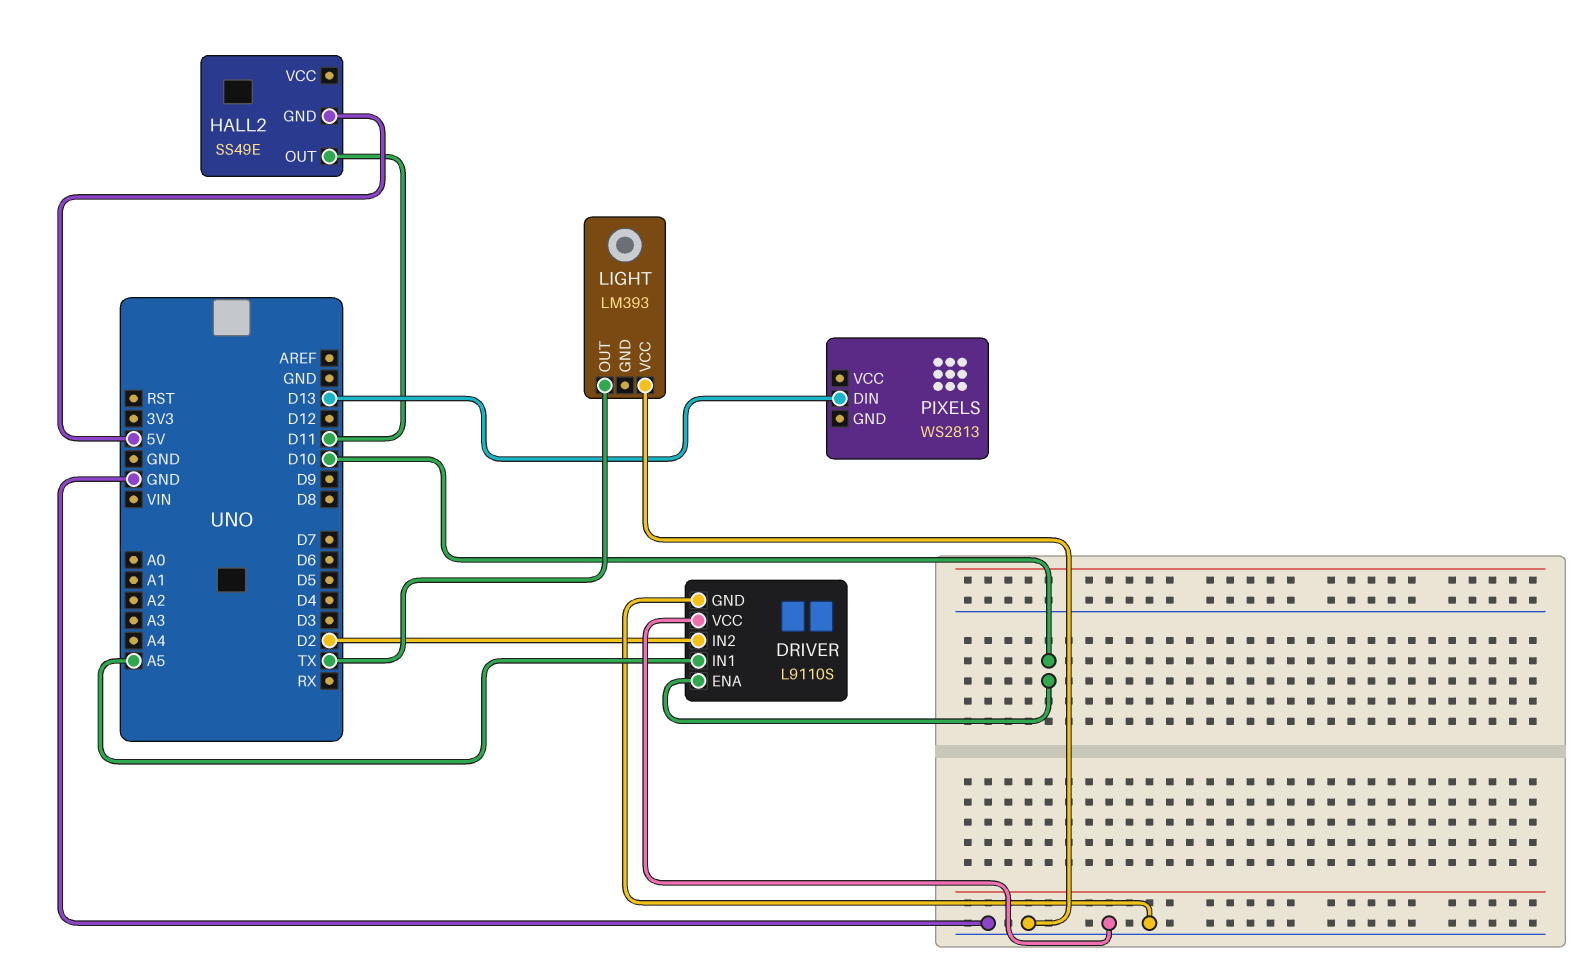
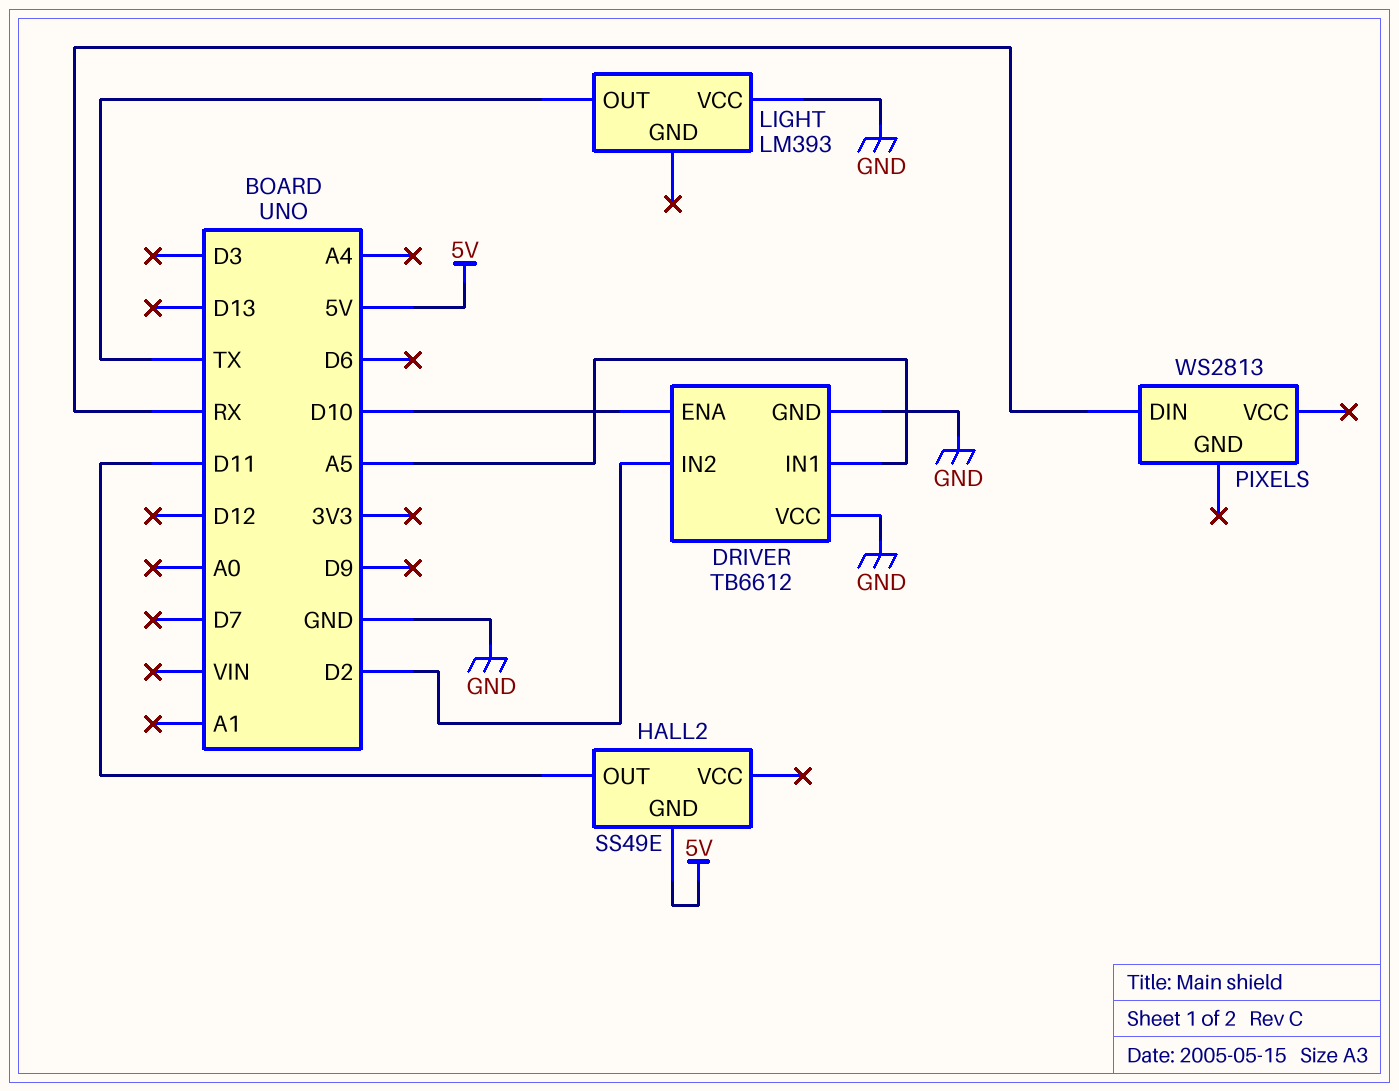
DRIVER: L9110S -> TB6612
PIXELS pin DIN: D13 -> RX

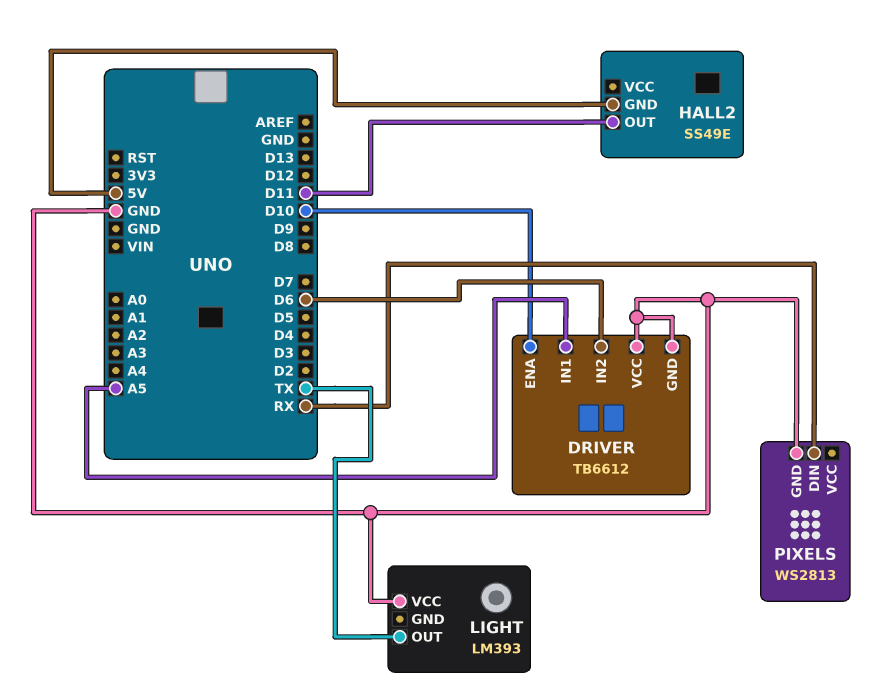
DRIVER pin IN2: D2 -> D6
PIXELS pin GND: none -> GND

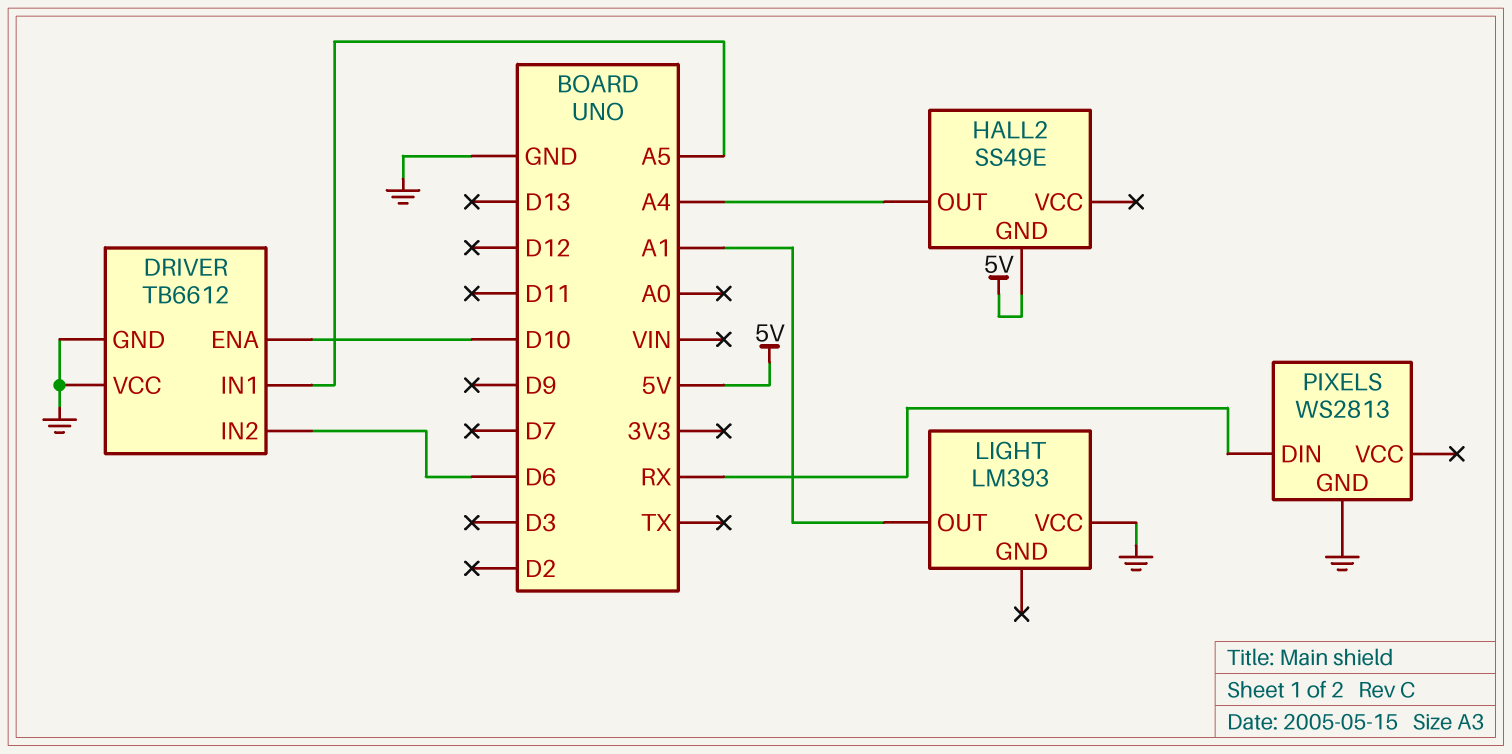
HALL2 pin OUT: D11 -> A4
LIGHT pin OUT: TX -> A1

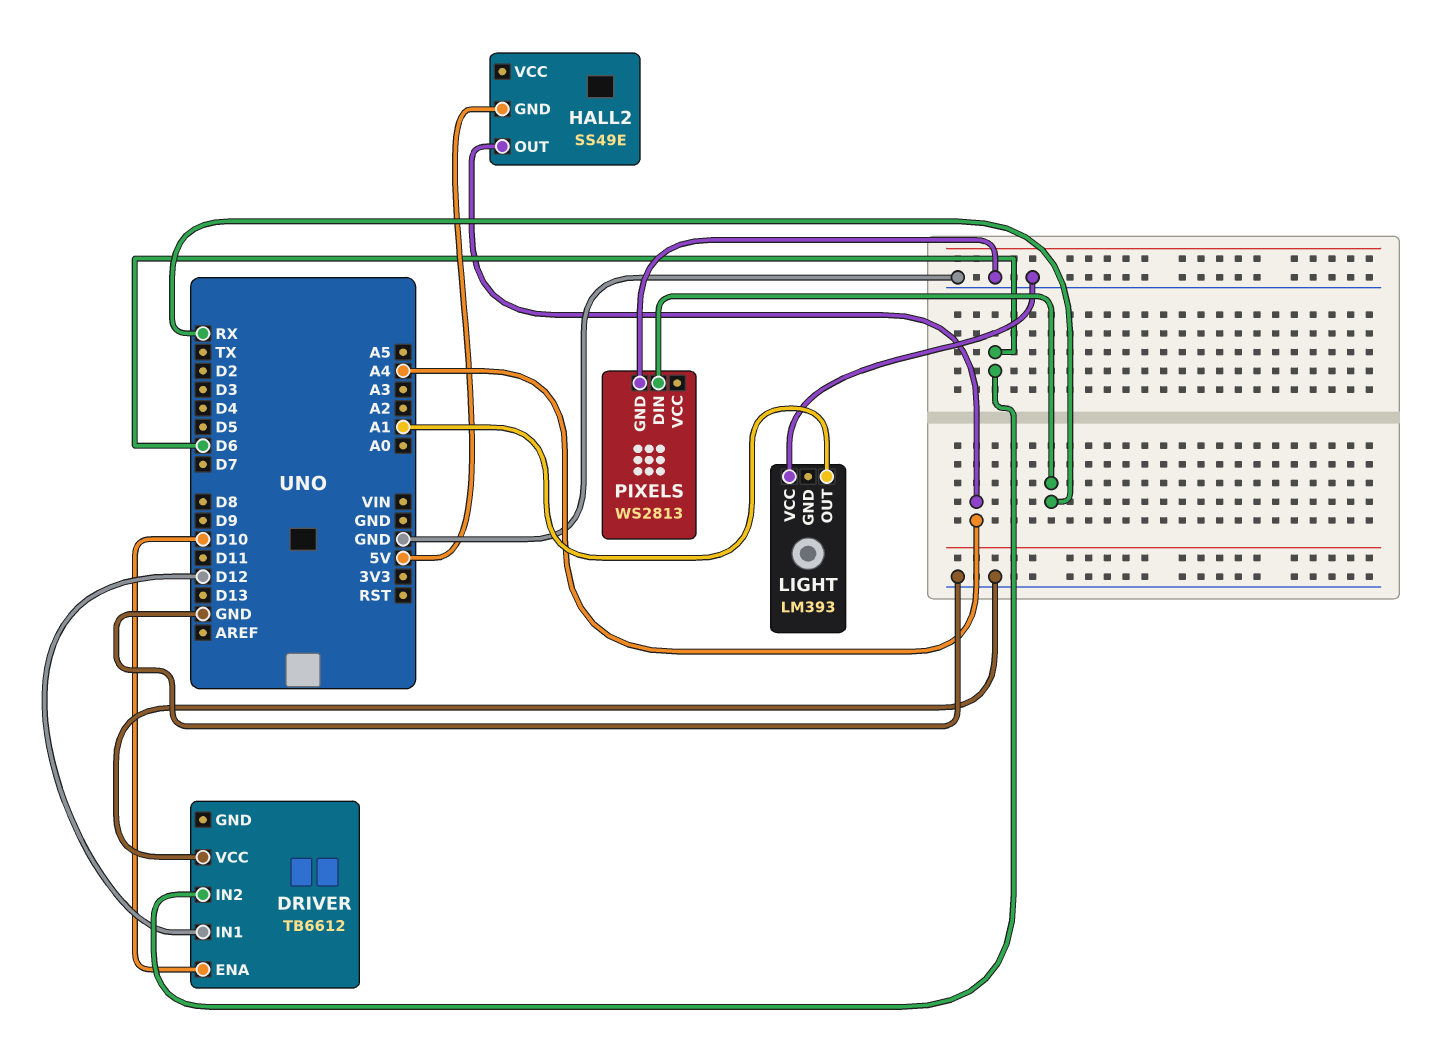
DRIVER pin GND: GND -> none
DRIVER pin IN1: A5 -> D12

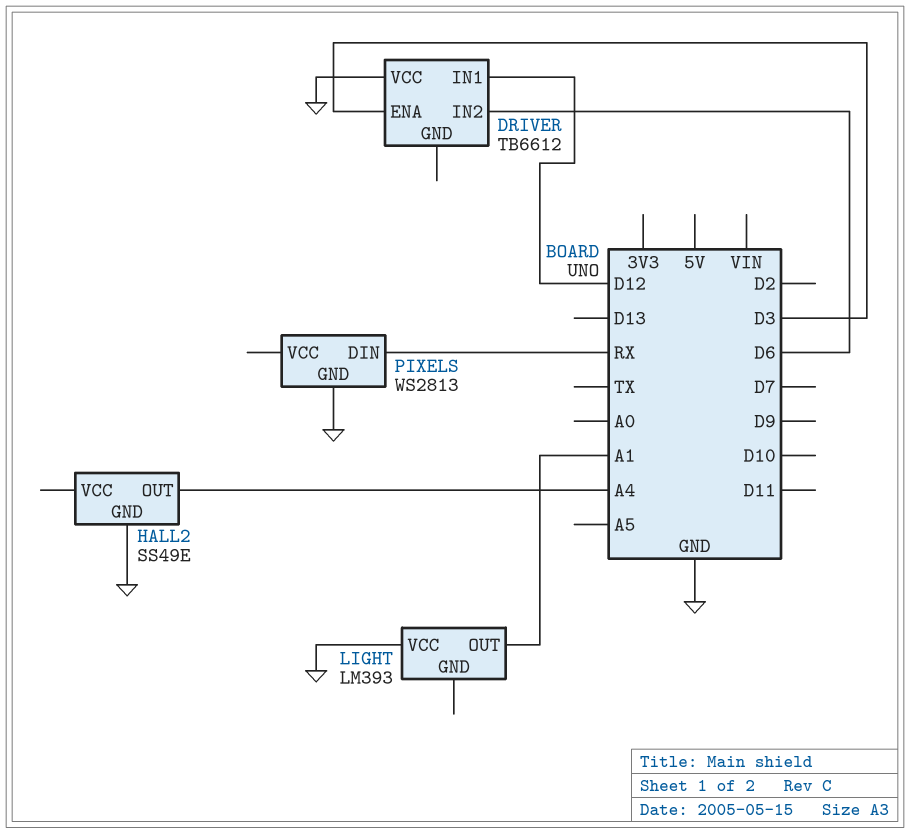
DRIVER pin ENA: D10 -> D3
HALL2 pin GND: 5V -> GND

